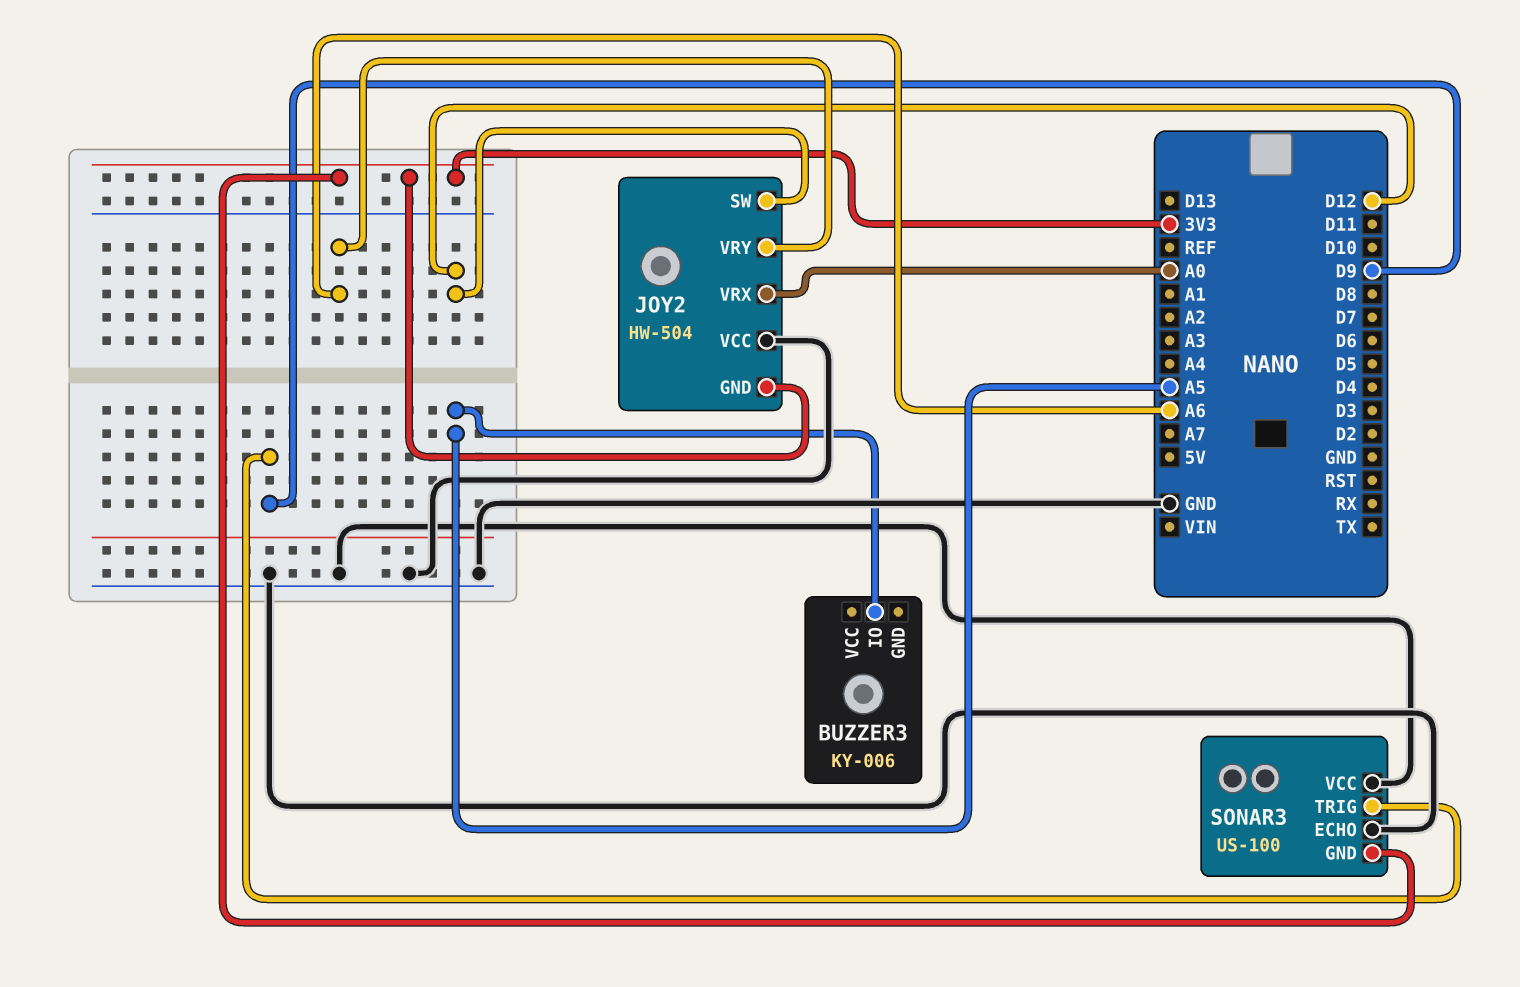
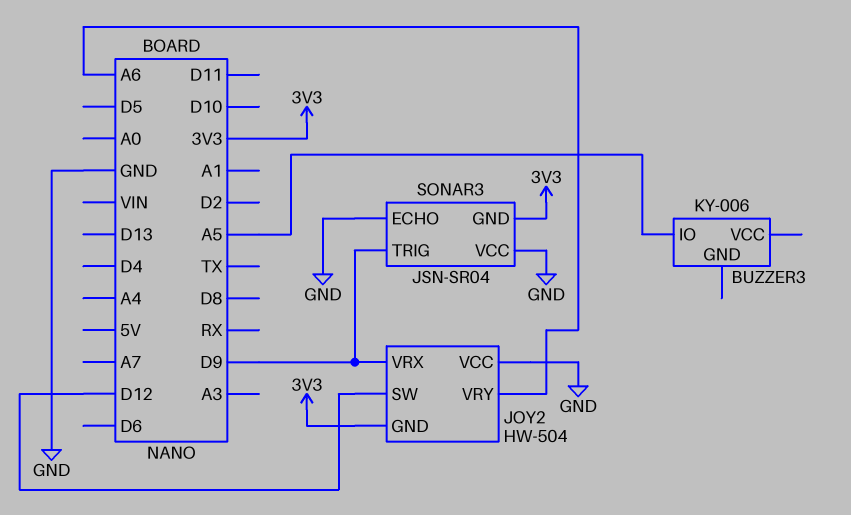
JOY2 pin VRX: A0 -> D9
SONAR3: US-100 -> JSN-SR04

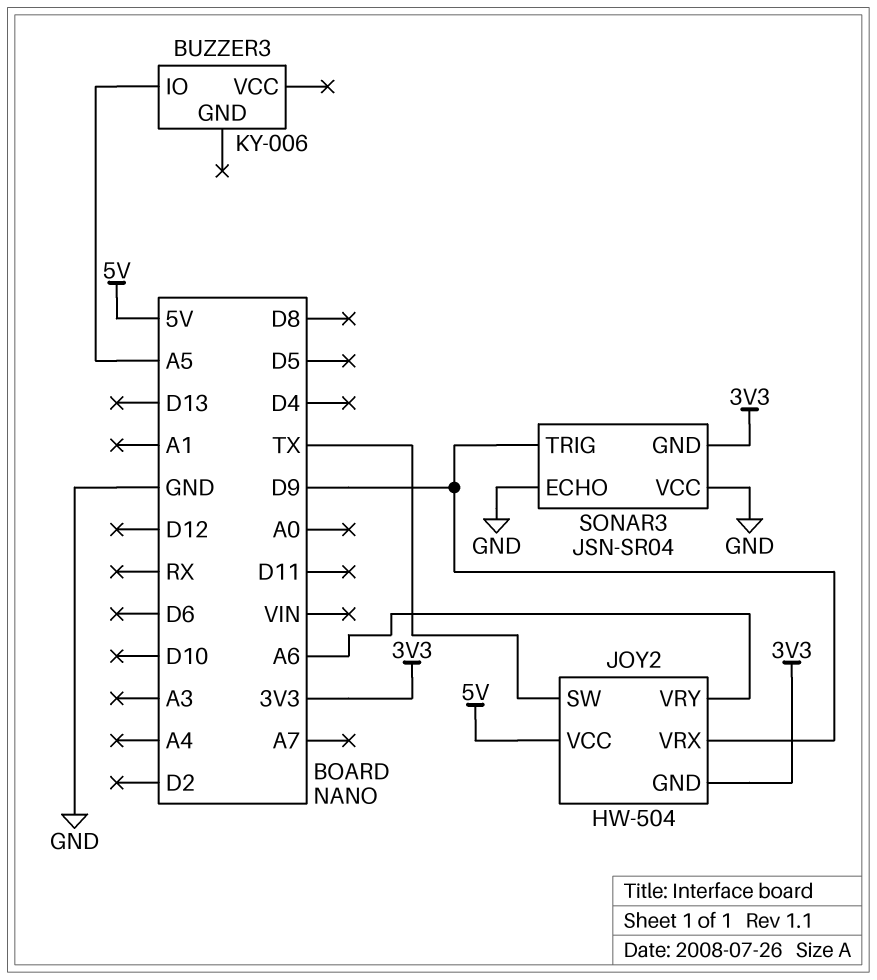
JOY2 pin SW: D12 -> TX
JOY2 pin VCC: GND -> 5V

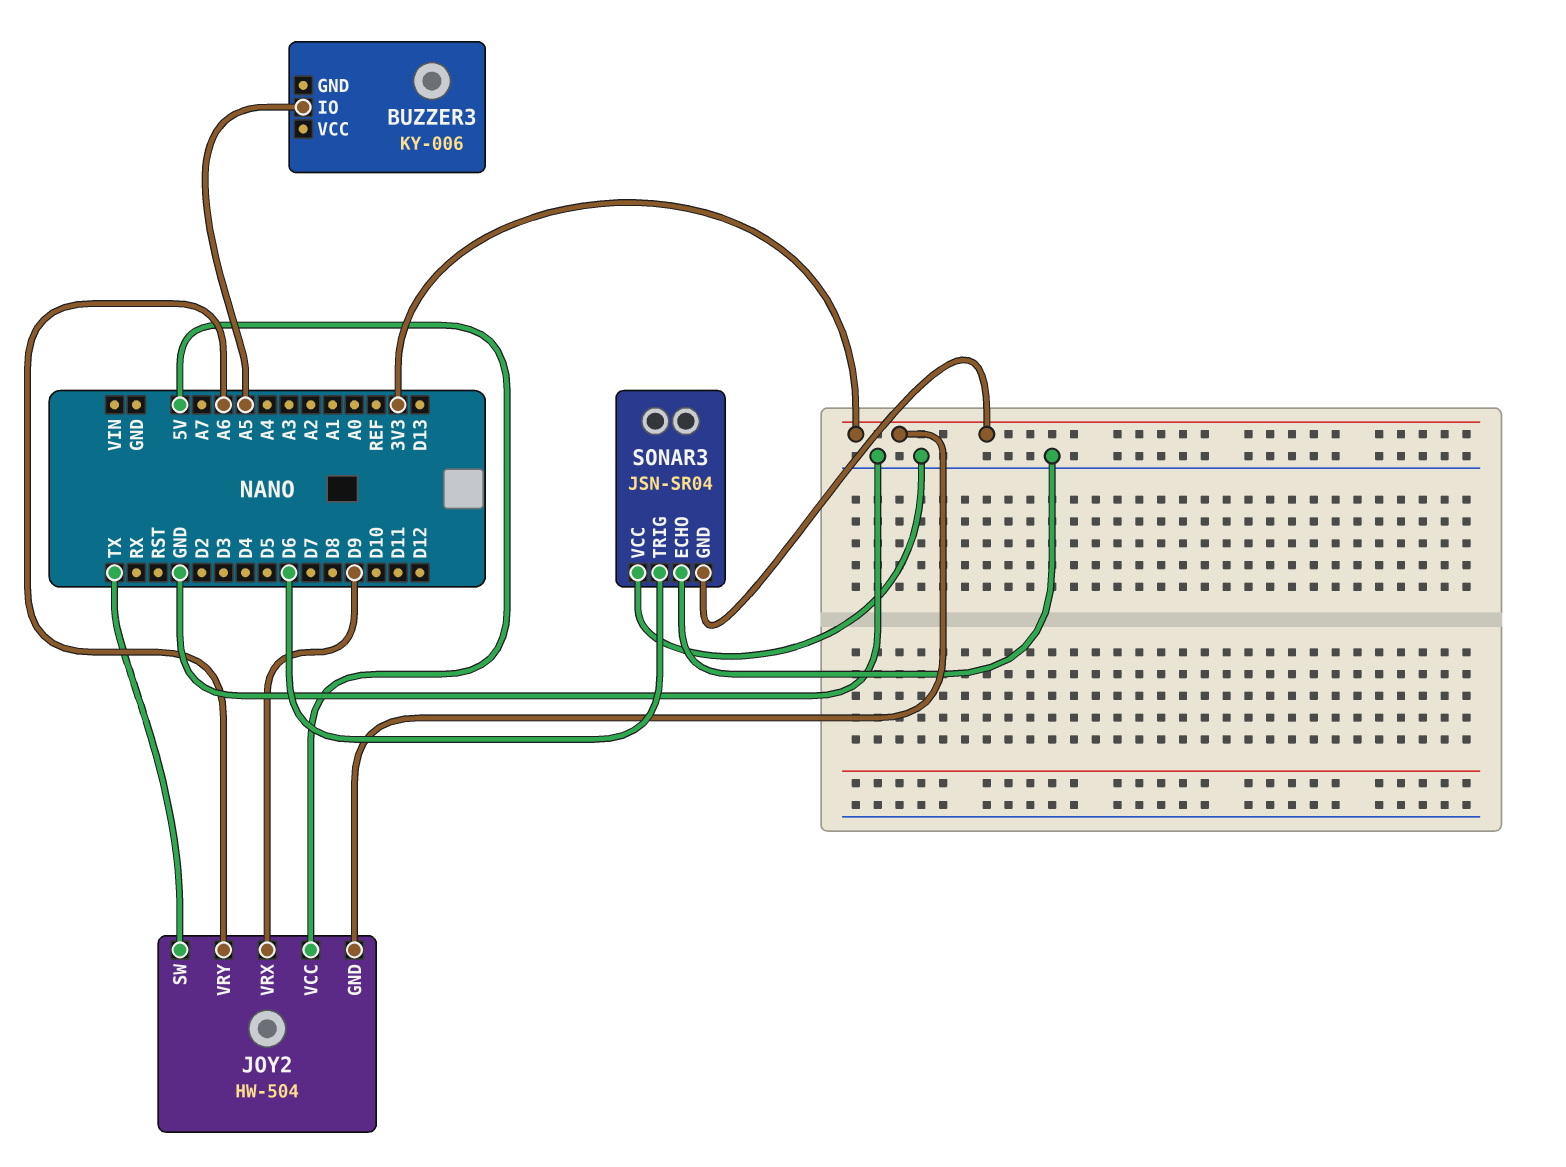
SONAR3 pin TRIG: D9 -> D6

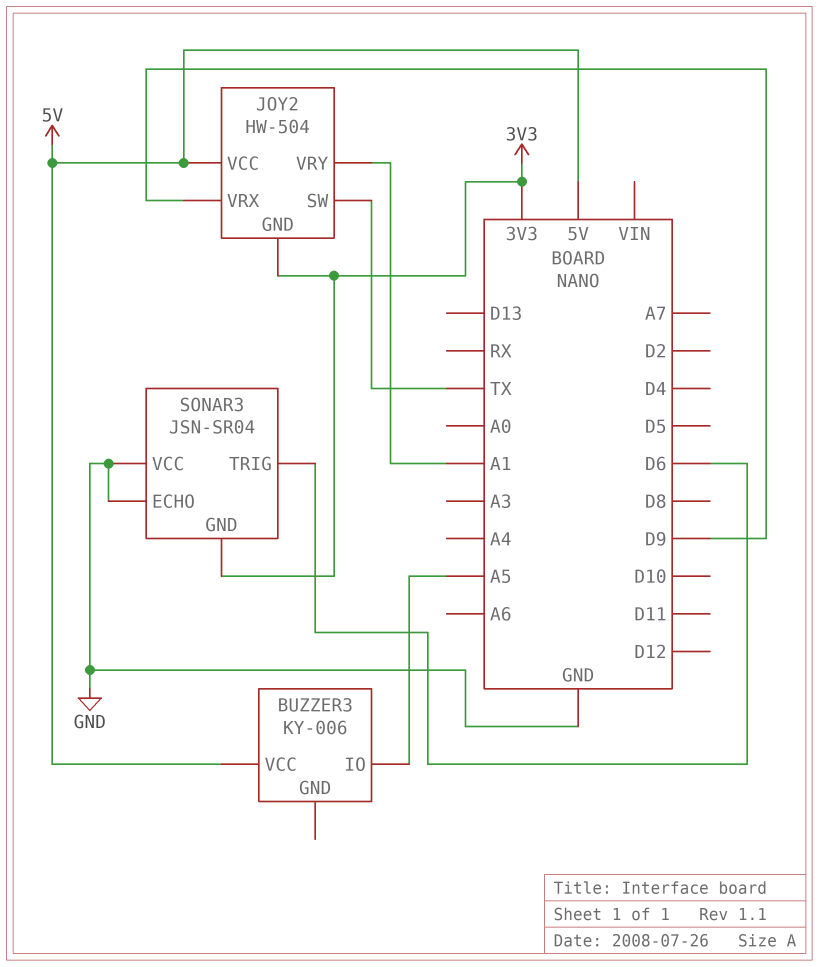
BUZZER3 pin VCC: none -> 5V
JOY2 pin VRY: A6 -> A1

